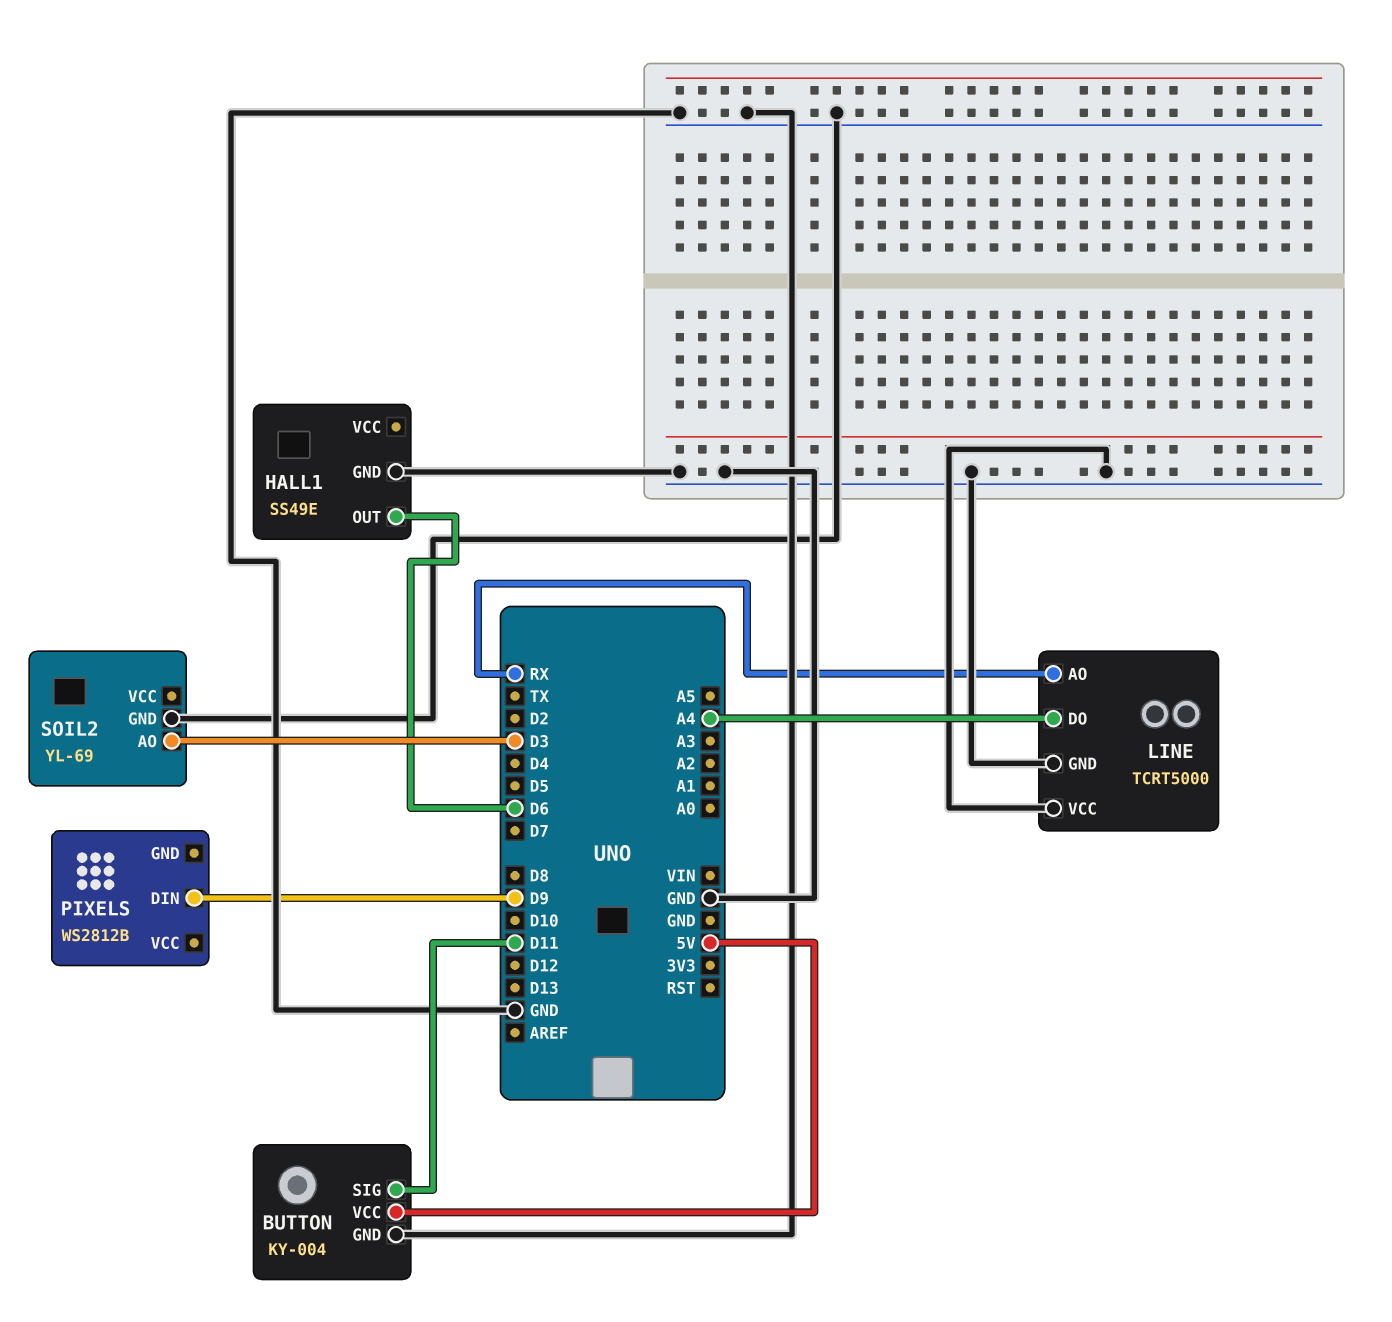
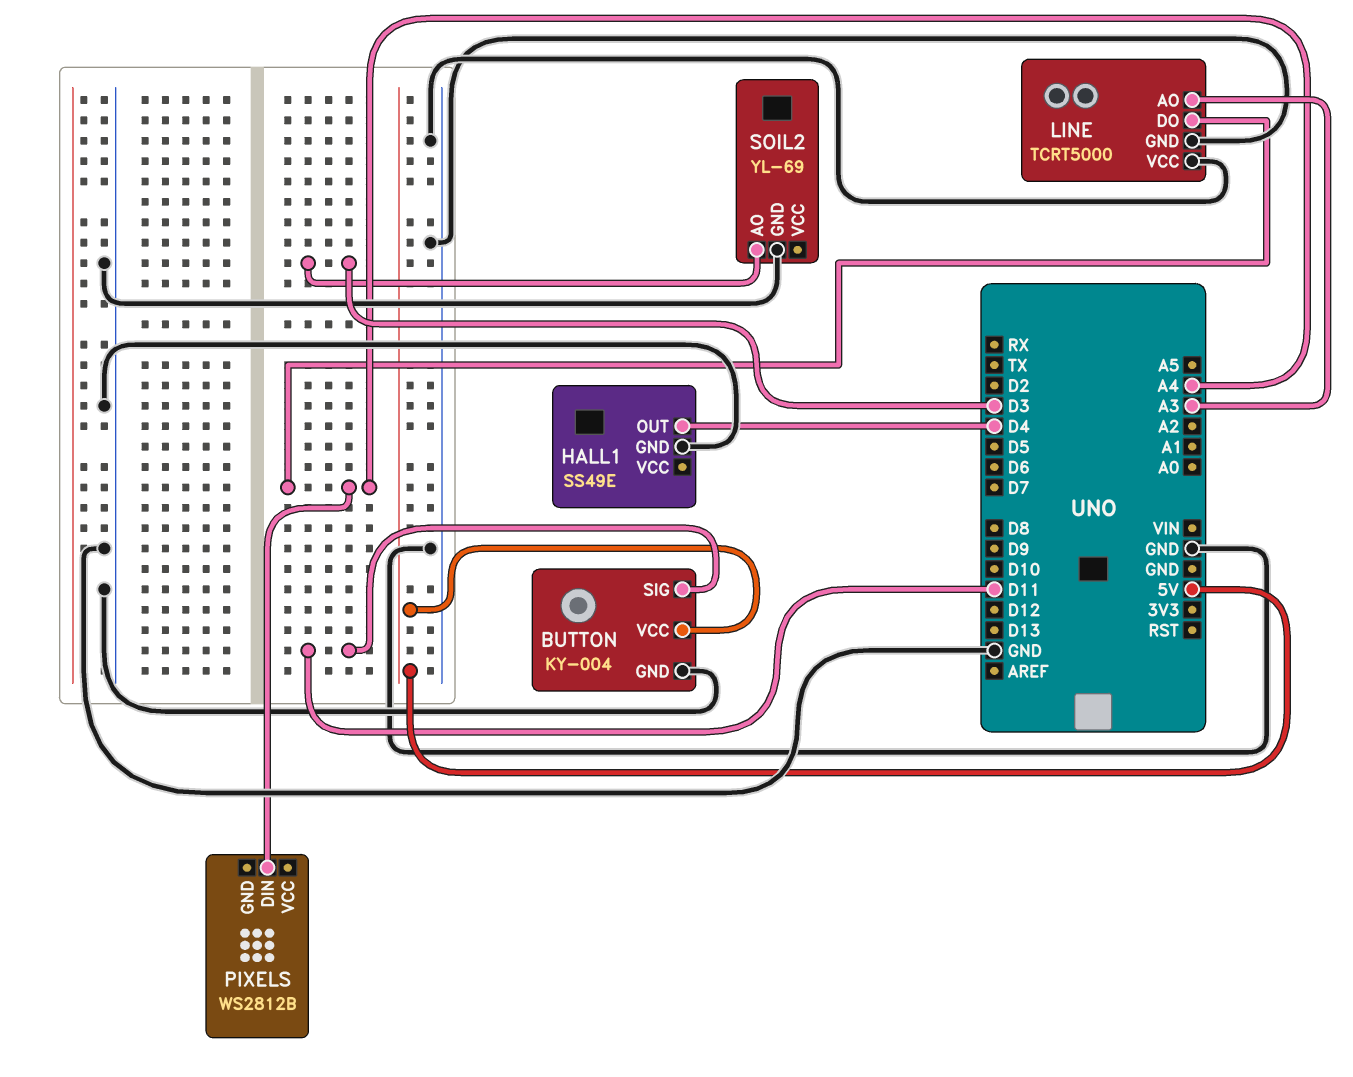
HALL1 pin OUT: D6 -> D4
LINE pin AO: RX -> A3
PIXELS pin DIN: D9 -> A4

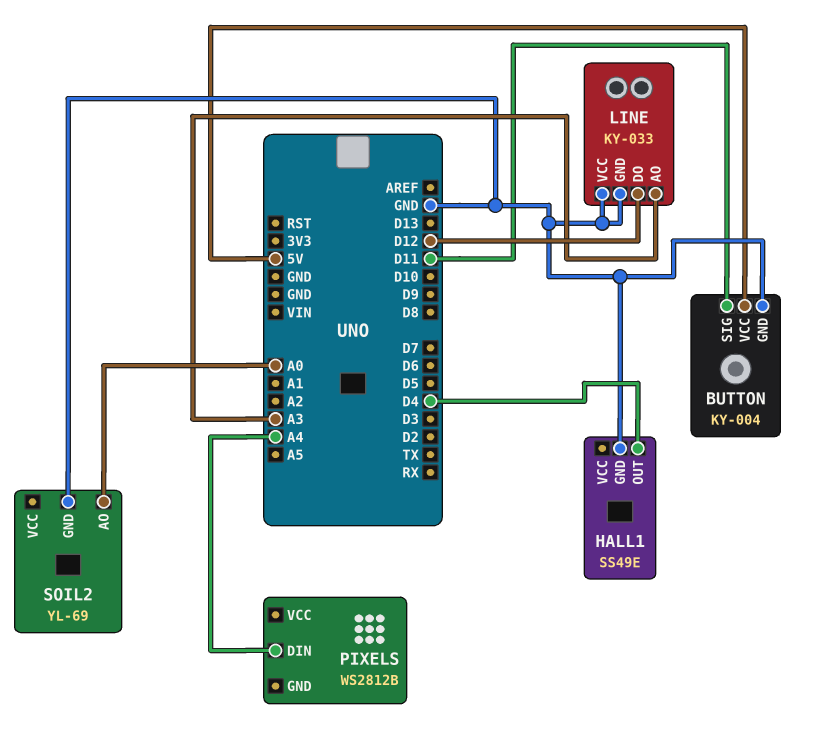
LINE: TCRT5000 -> KY-033
LINE pin DO: A4 -> D12
SOIL2 pin AO: D3 -> A0

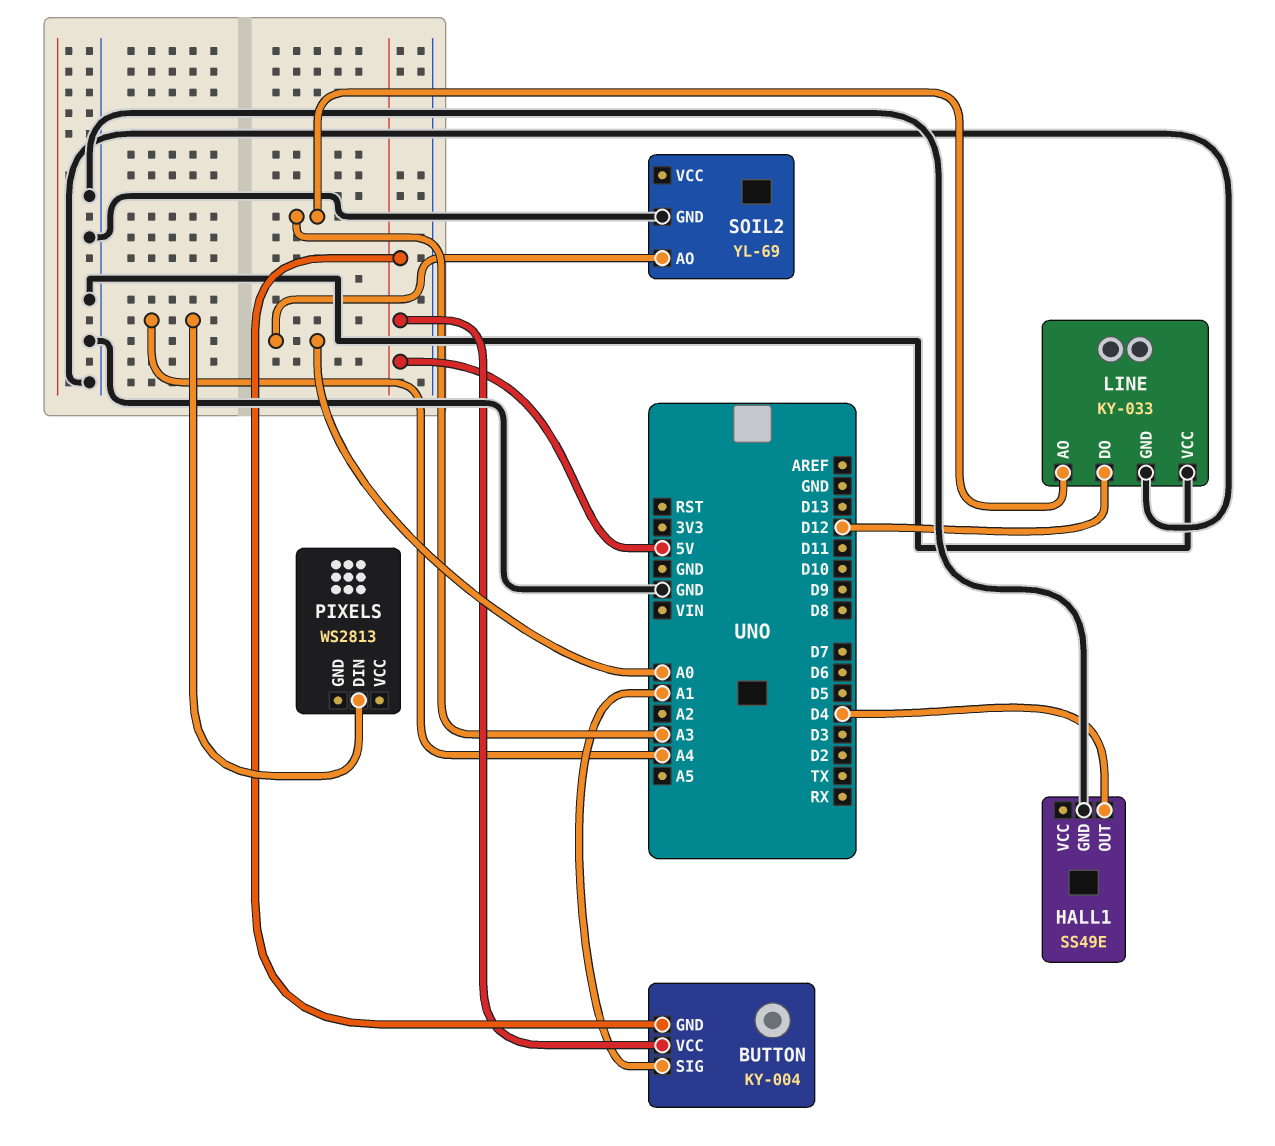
BUTTON pin GND: GND -> 5V
BUTTON pin SIG: D11 -> A1
PIXELS: WS2812B -> WS2813

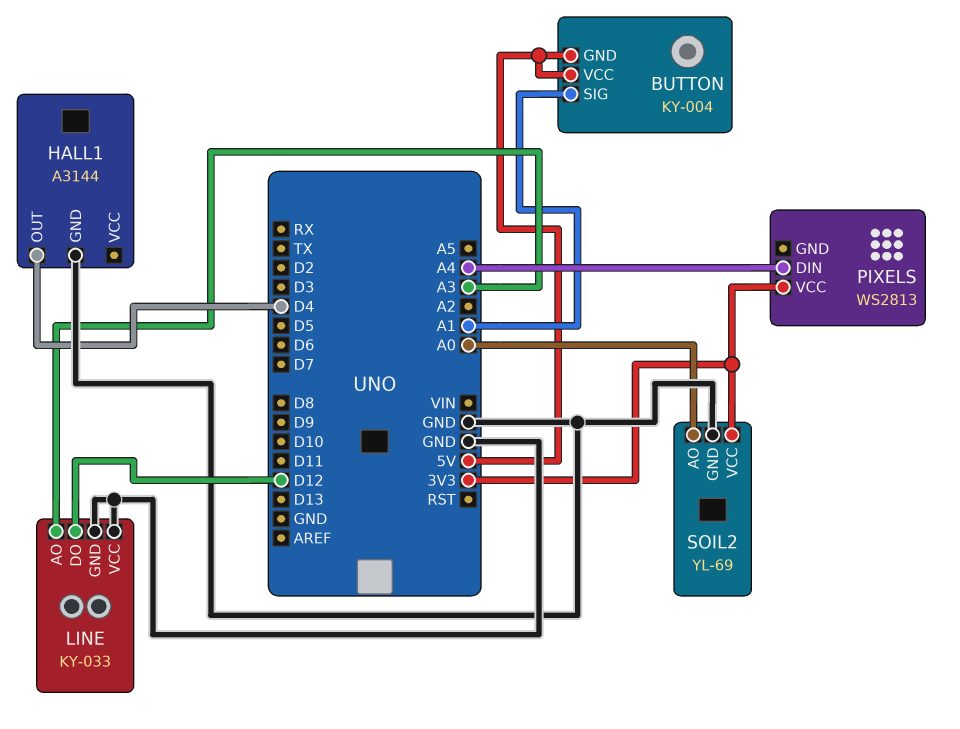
HALL1: SS49E -> A3144
PIXELS pin VCC: none -> 3V3
SOIL2 pin VCC: none -> 3V3

